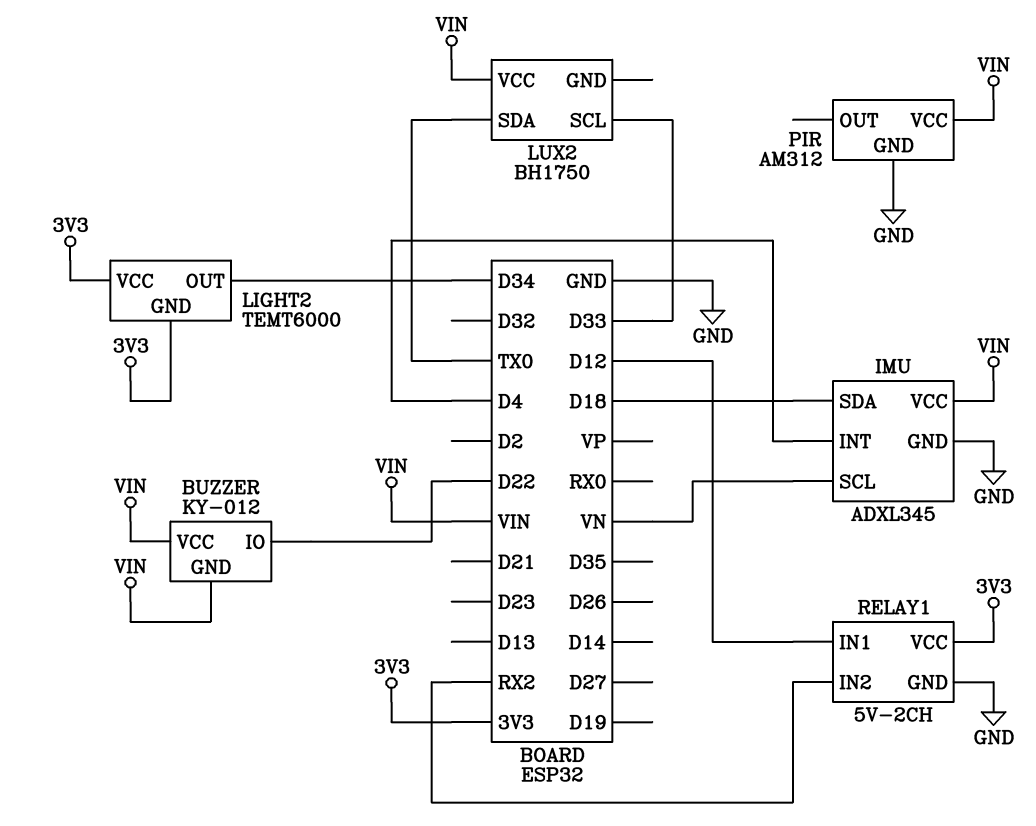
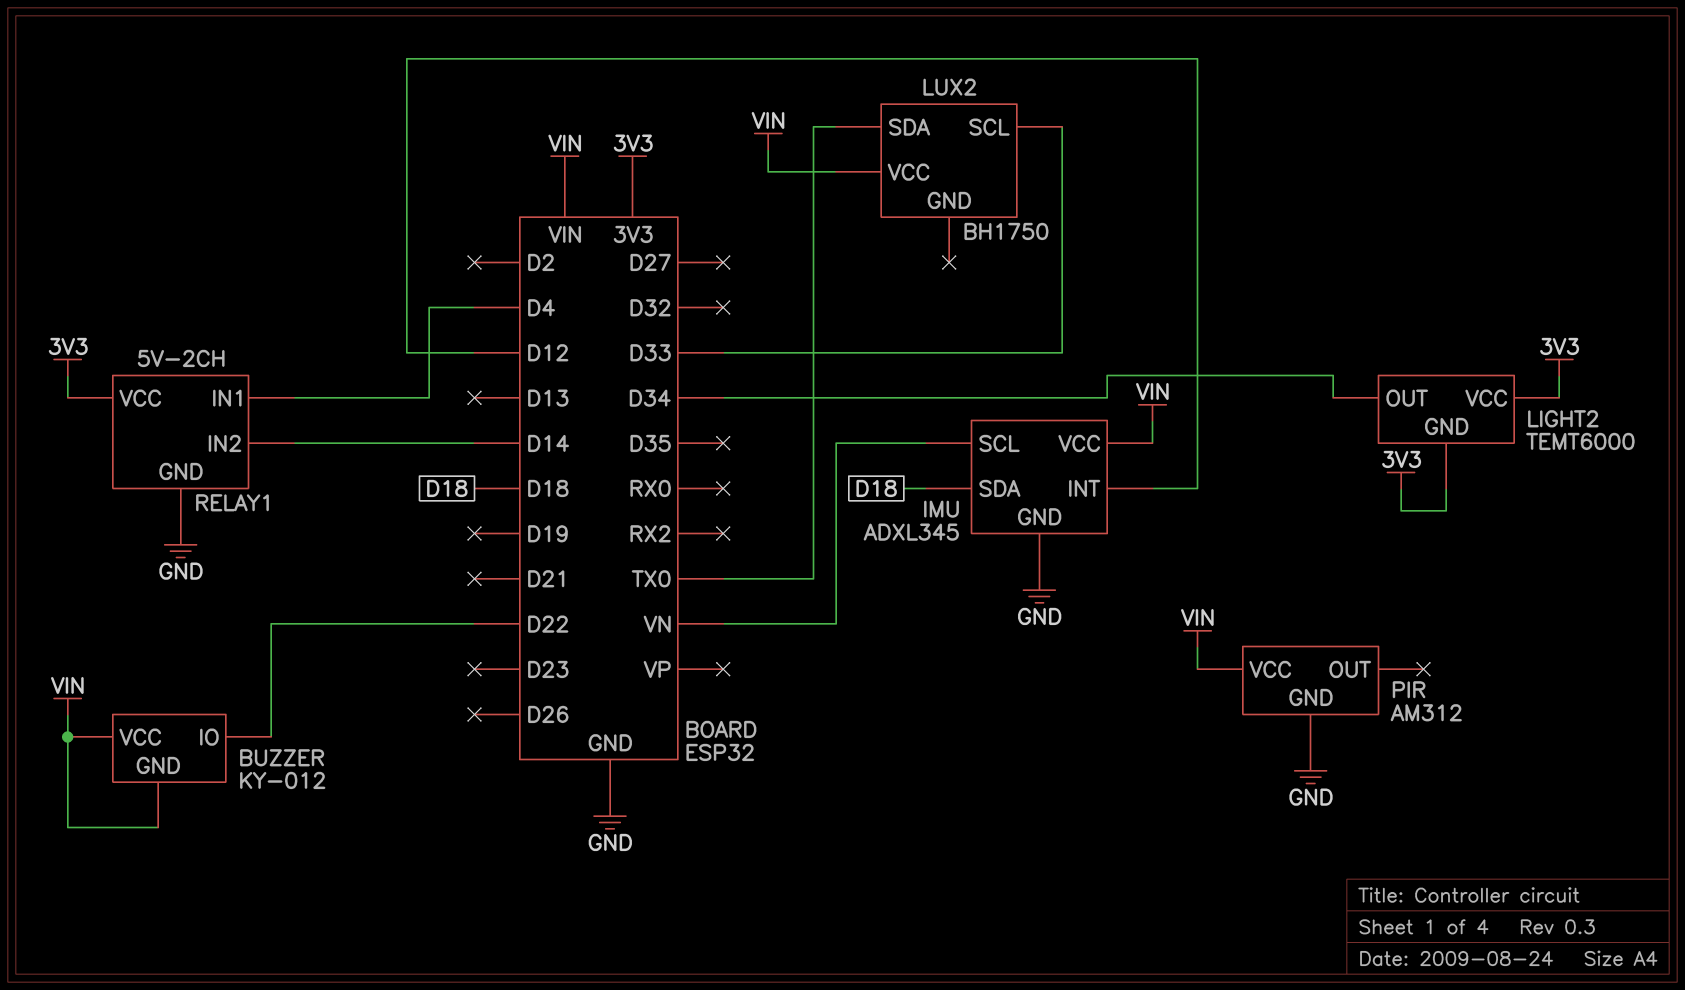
IMU pin INT: D4 -> D12
RELAY1 pin IN1: D12 -> D4
RELAY1 pin IN2: RX2 -> D14

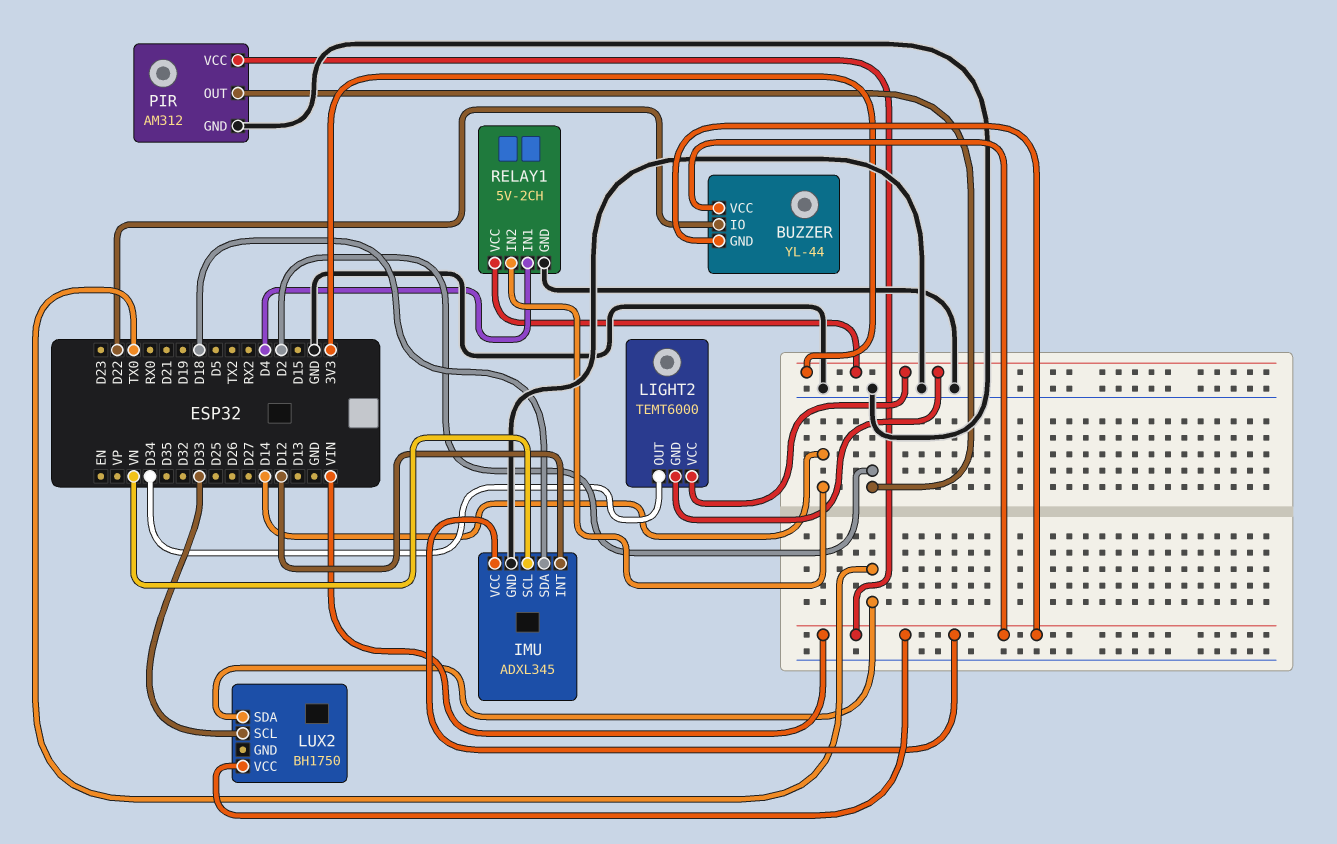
BUZZER: KY-012 -> YL-44
PIR pin OUT: none -> D2

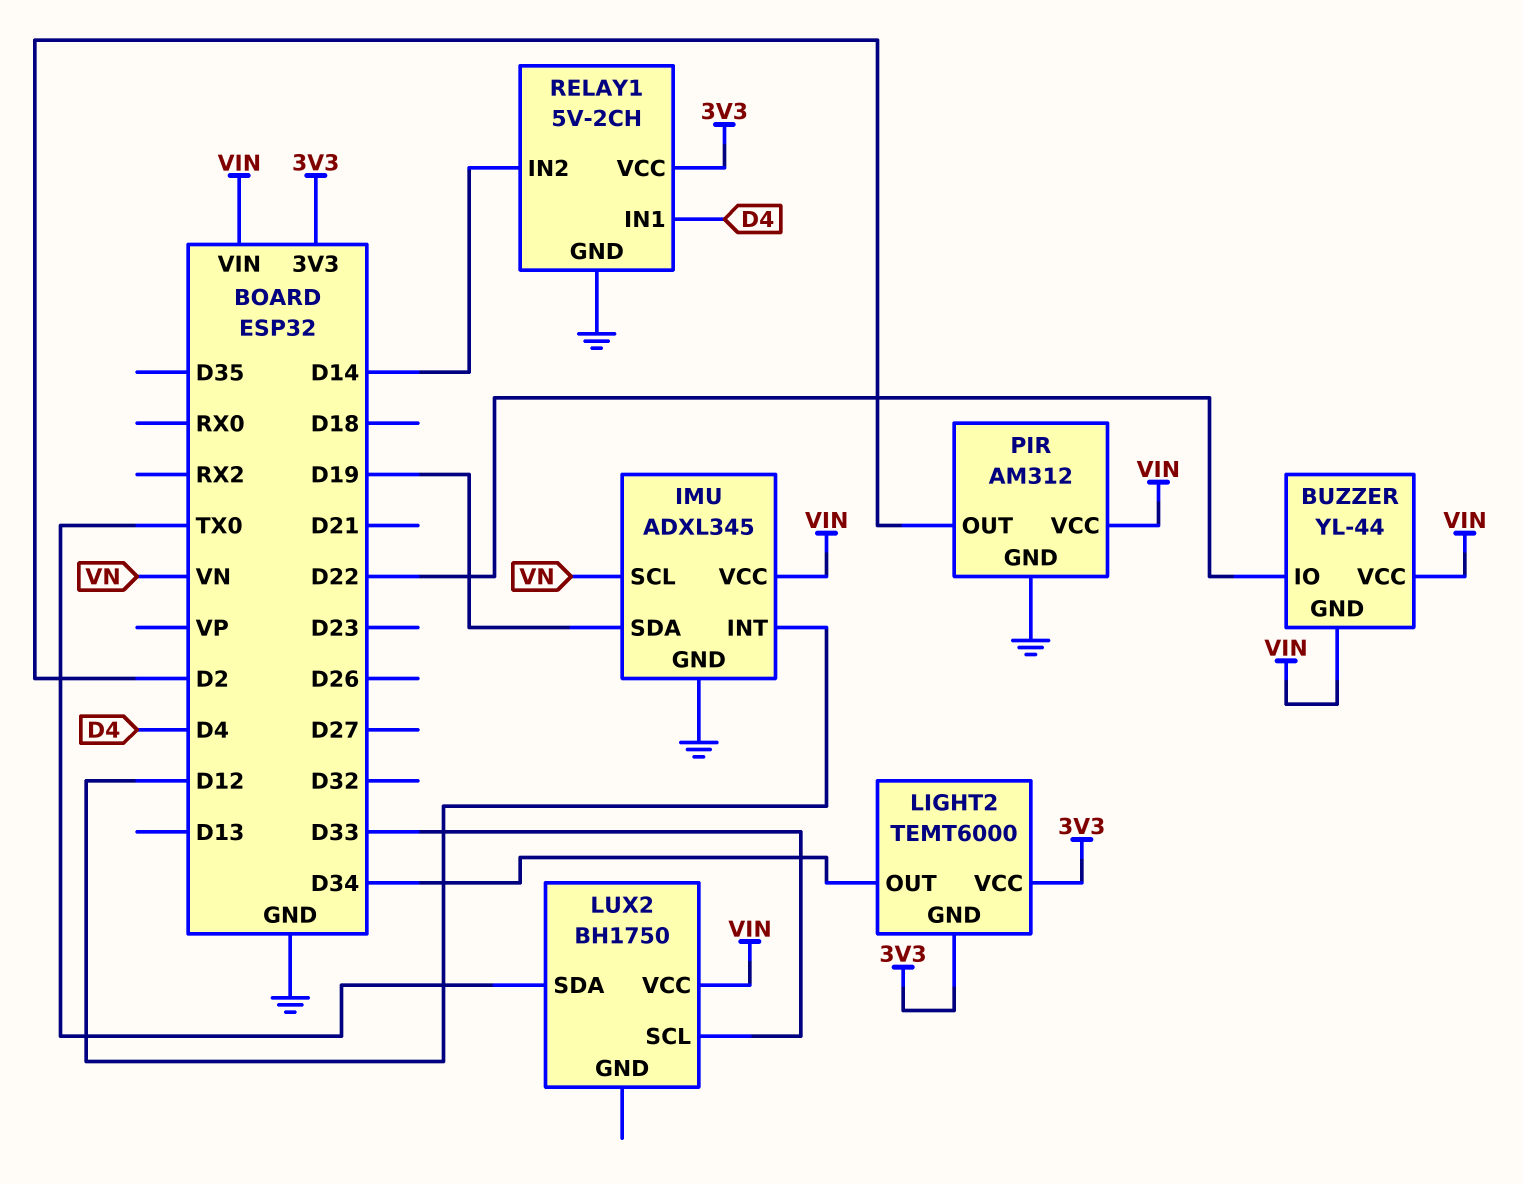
IMU pin SDA: D18 -> D19

